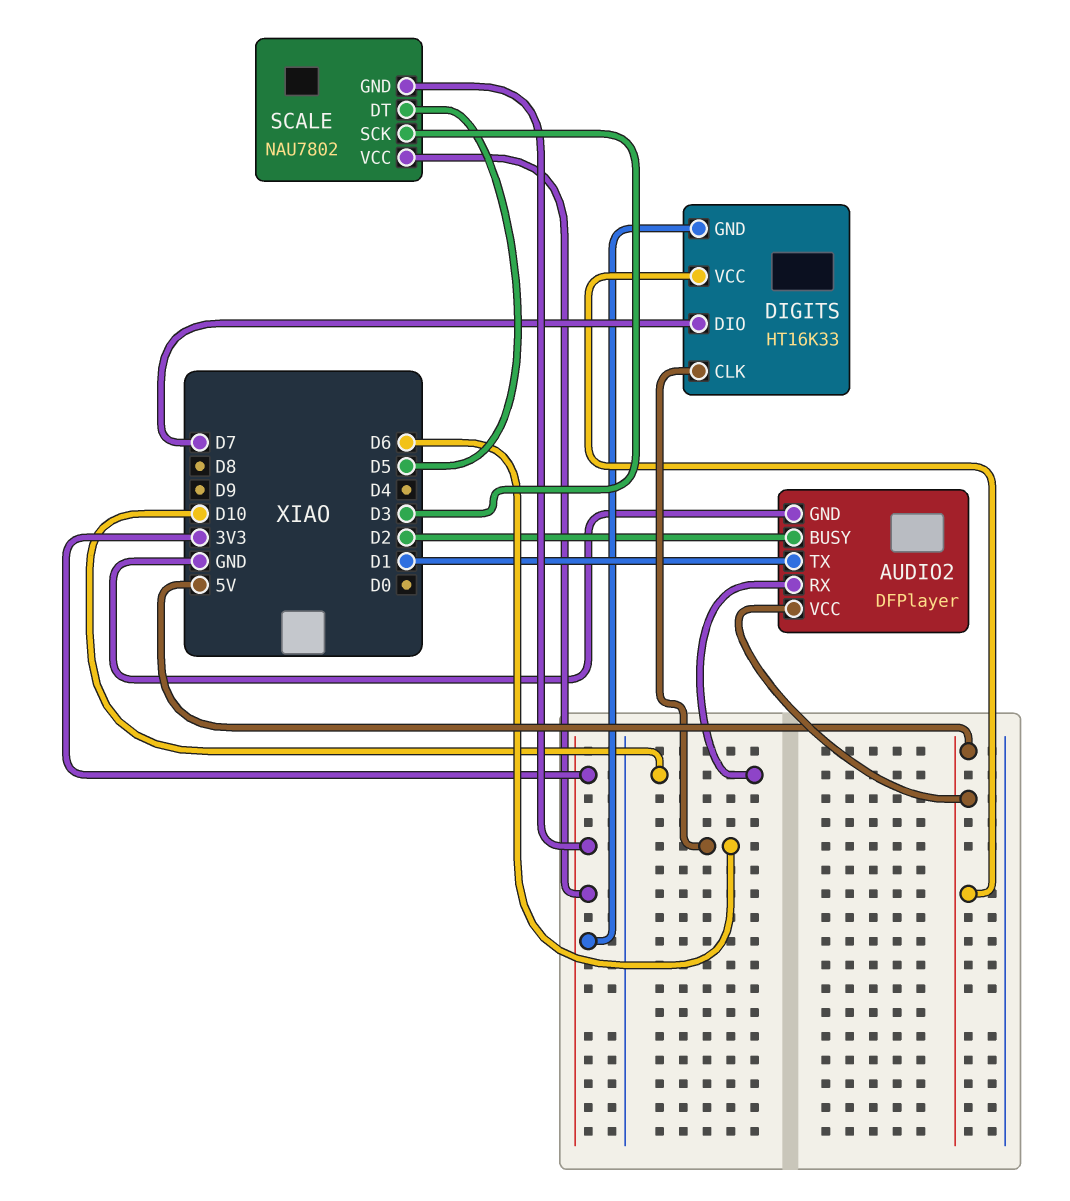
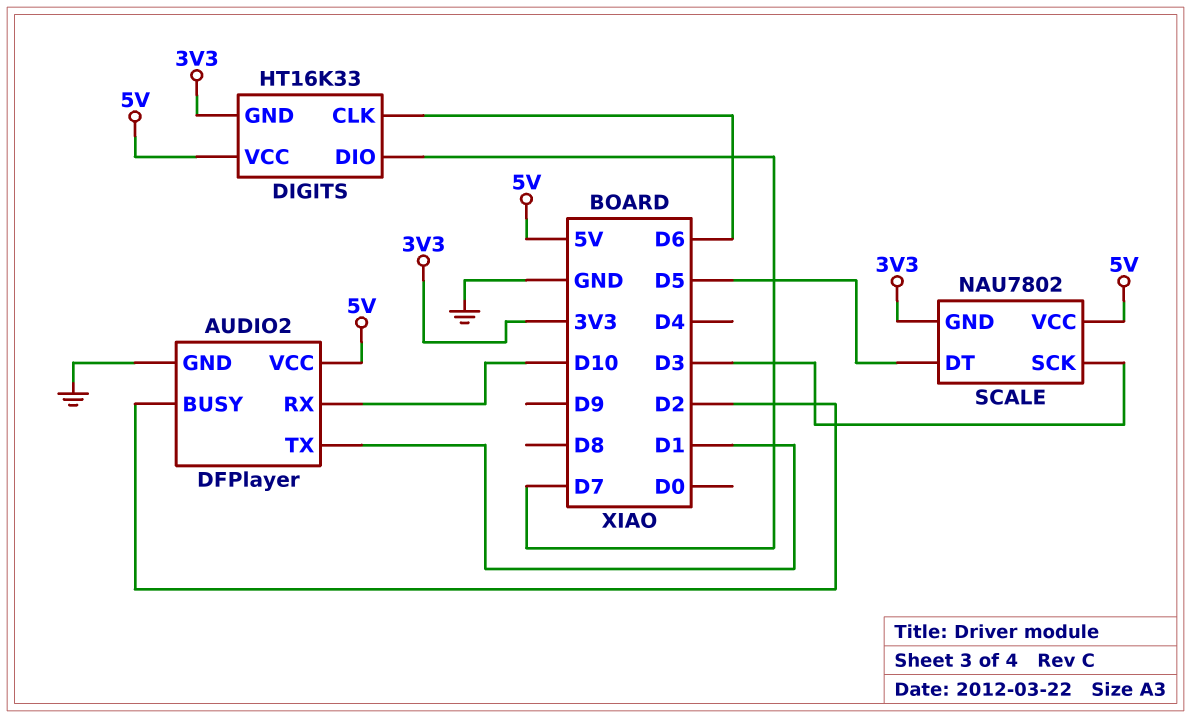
SCALE pin VCC: 3V3 -> 5V

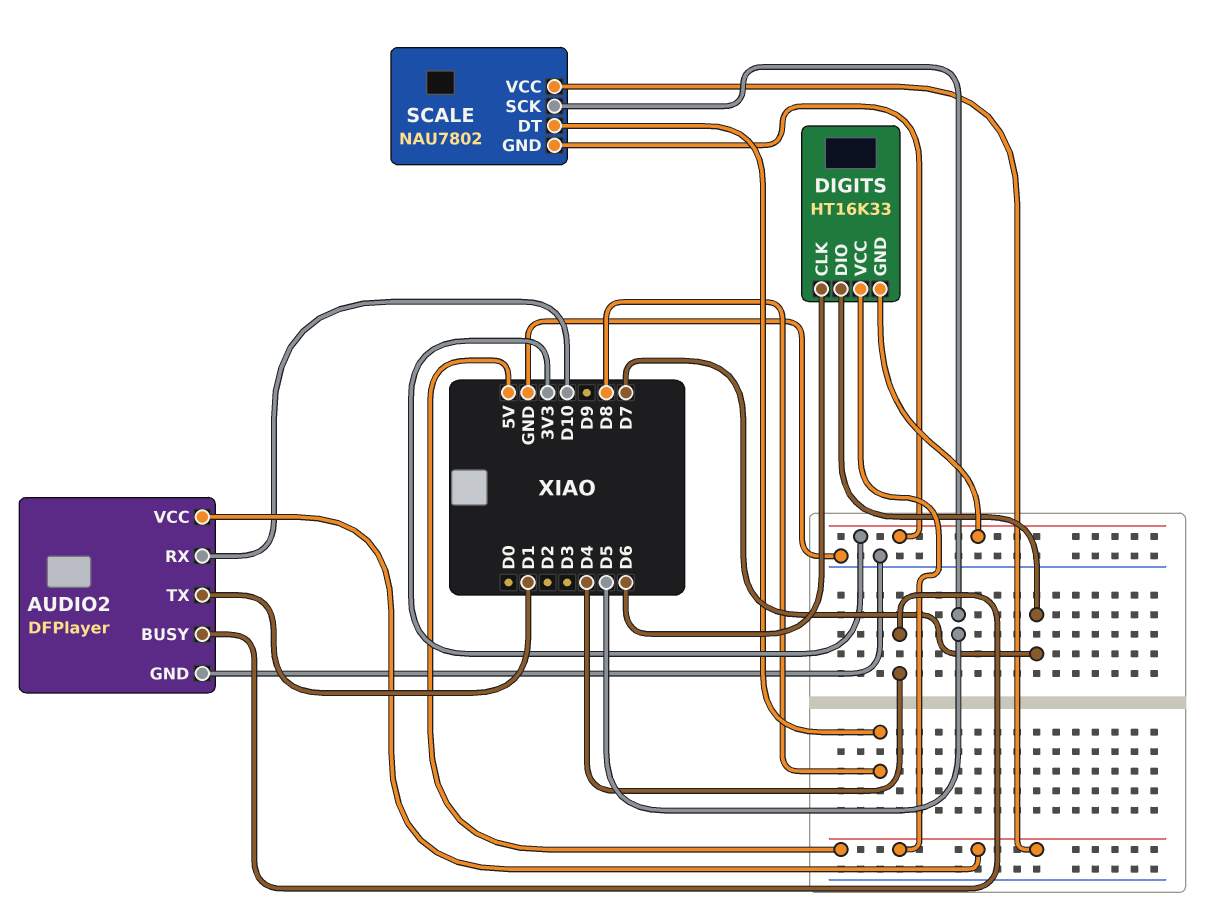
AUDIO2 pin BUSY: D2 -> D4
SCALE pin DT: D5 -> D8
SCALE pin SCK: D3 -> D5

